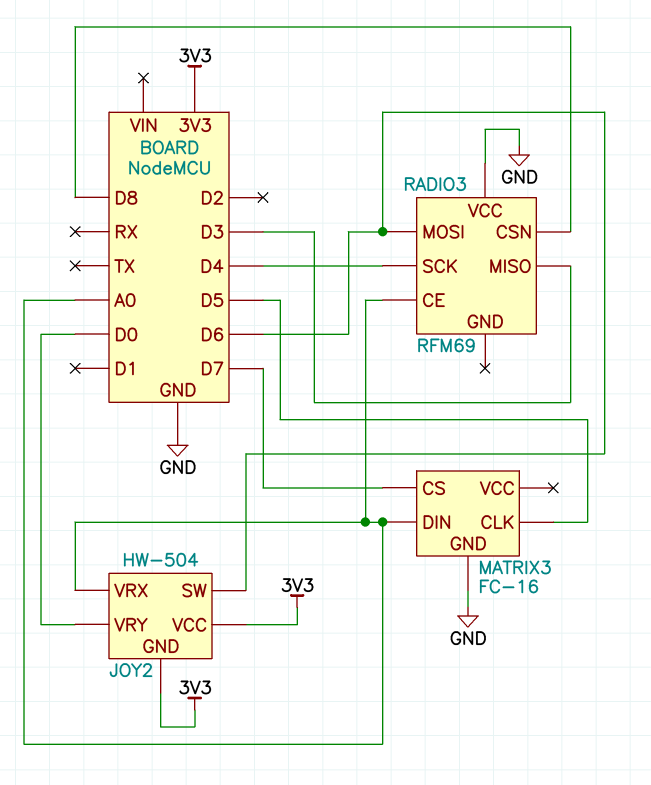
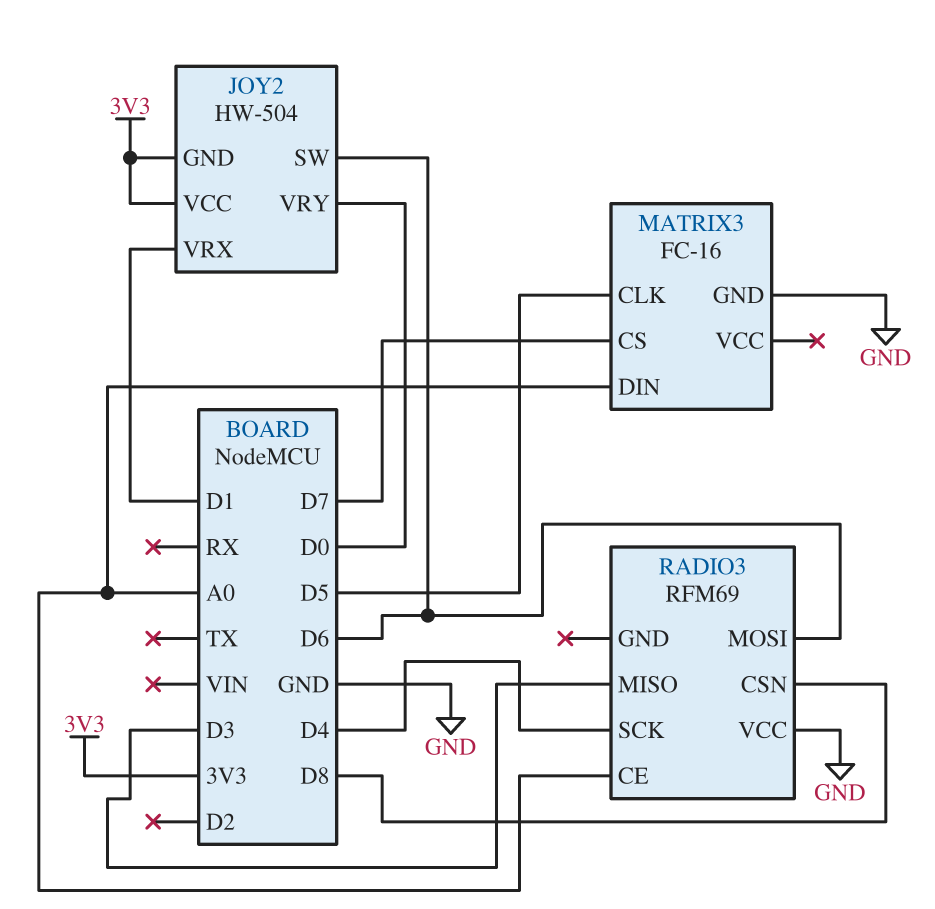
JOY2 pin VRX: A0 -> D1

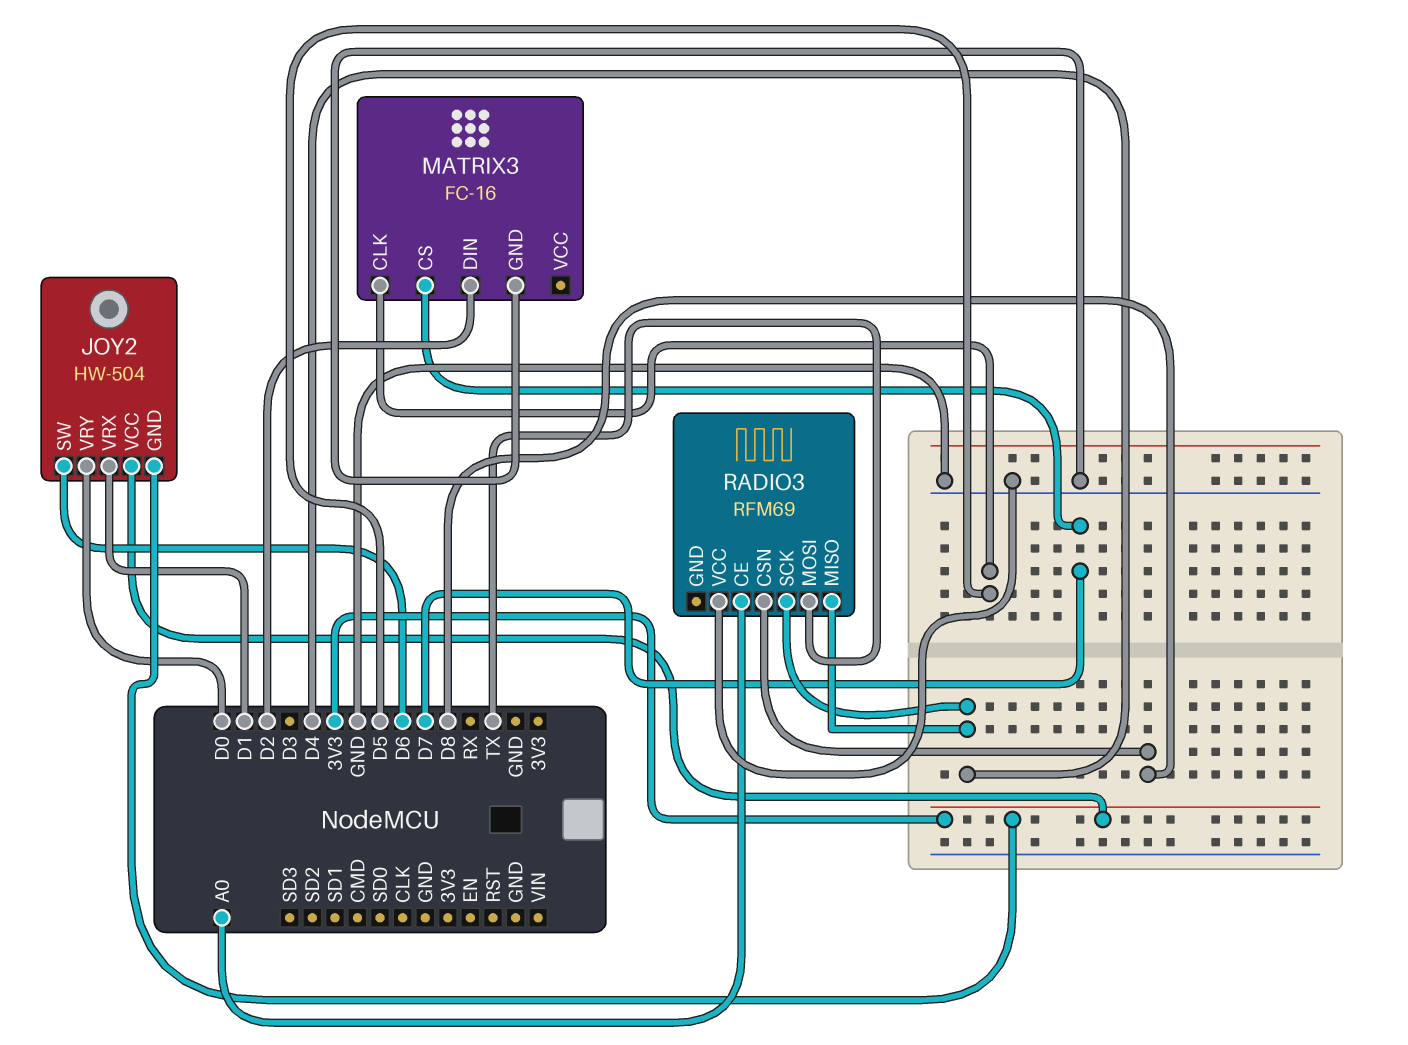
MATRIX3 pin DIN: A0 -> D2
RADIO3 pin MISO: D3 -> D4
RADIO3 pin MOSI: D6 -> TX

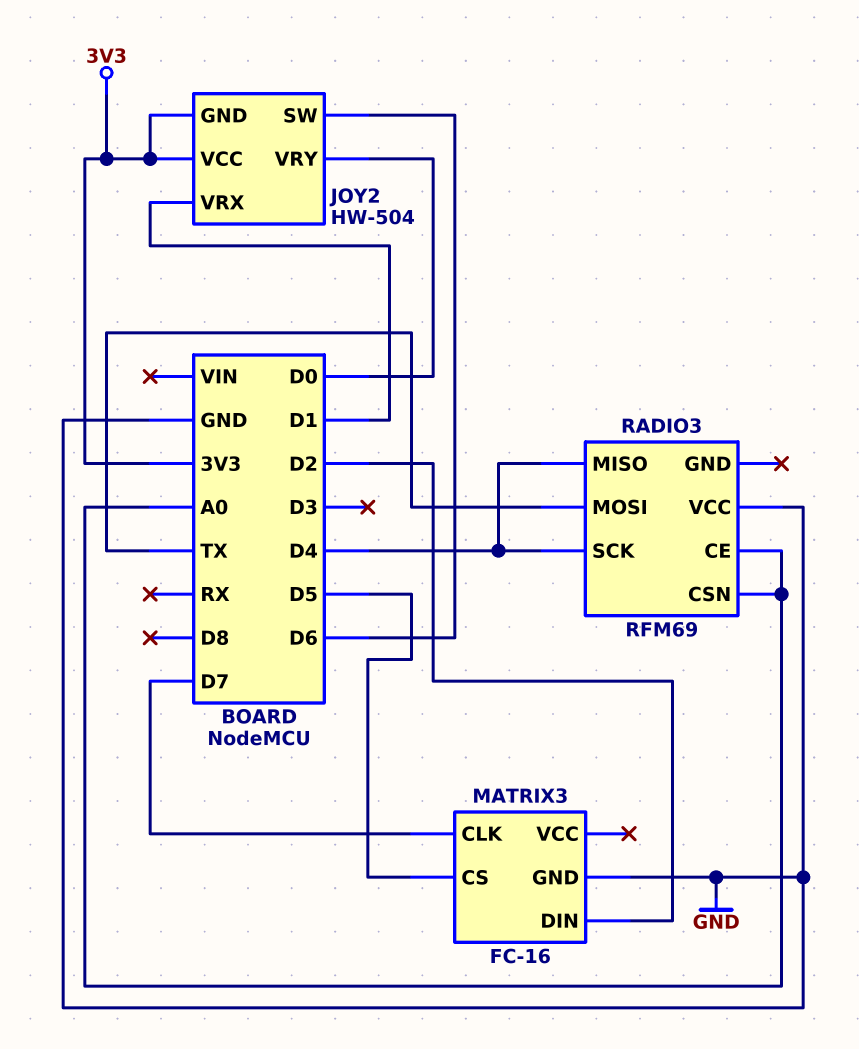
MATRIX3 pin CLK: D5 -> D7
MATRIX3 pin CS: D7 -> D5
RADIO3 pin CSN: D8 -> A0

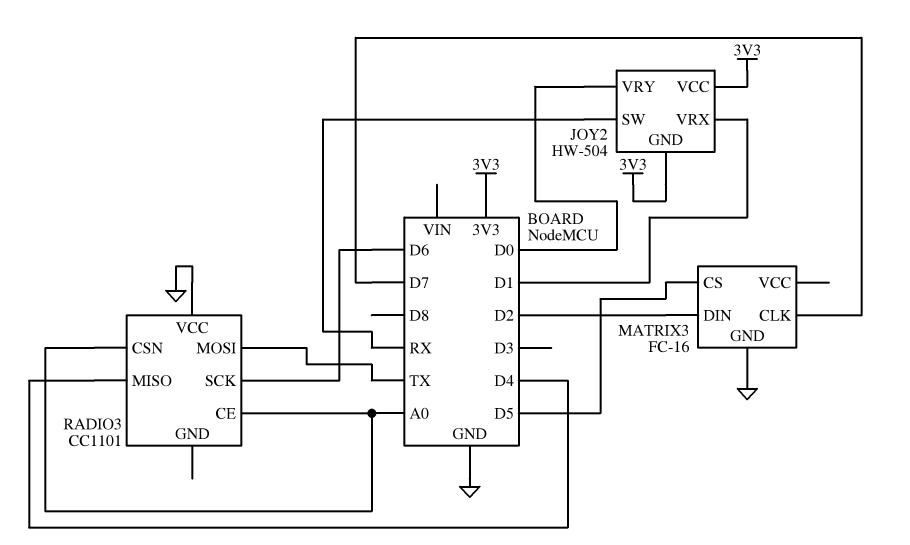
JOY2 pin SW: D6 -> RX
RADIO3: RFM69 -> CC1101
RADIO3 pin SCK: D4 -> D6

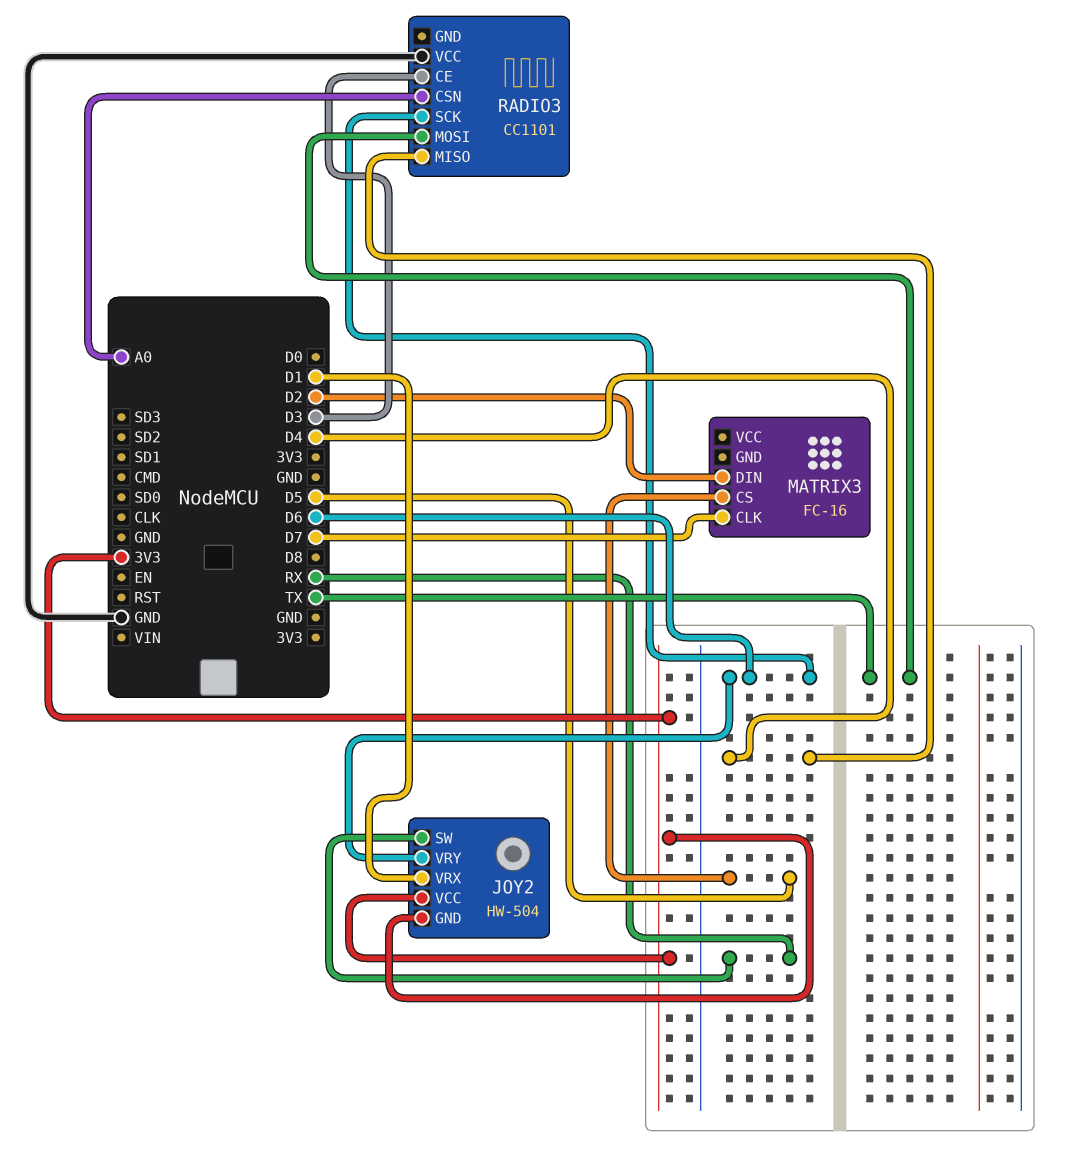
JOY2 pin VRY: D0 -> D6
MATRIX3 pin GND: GND -> none
RADIO3 pin CE: A0 -> D3

